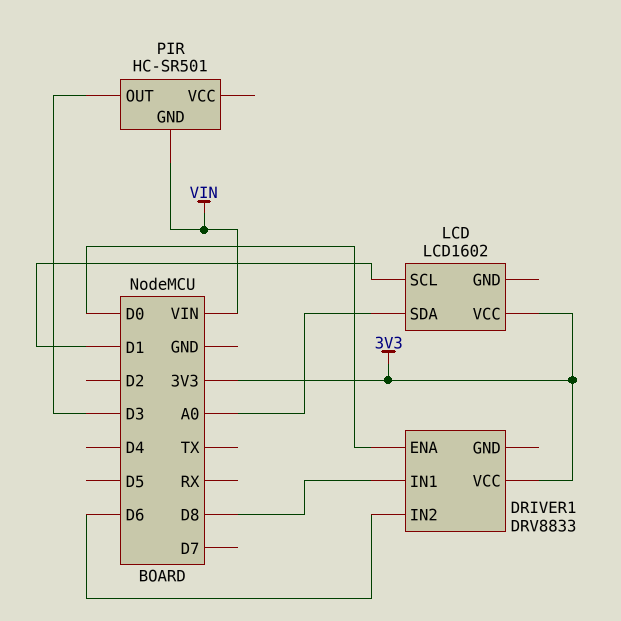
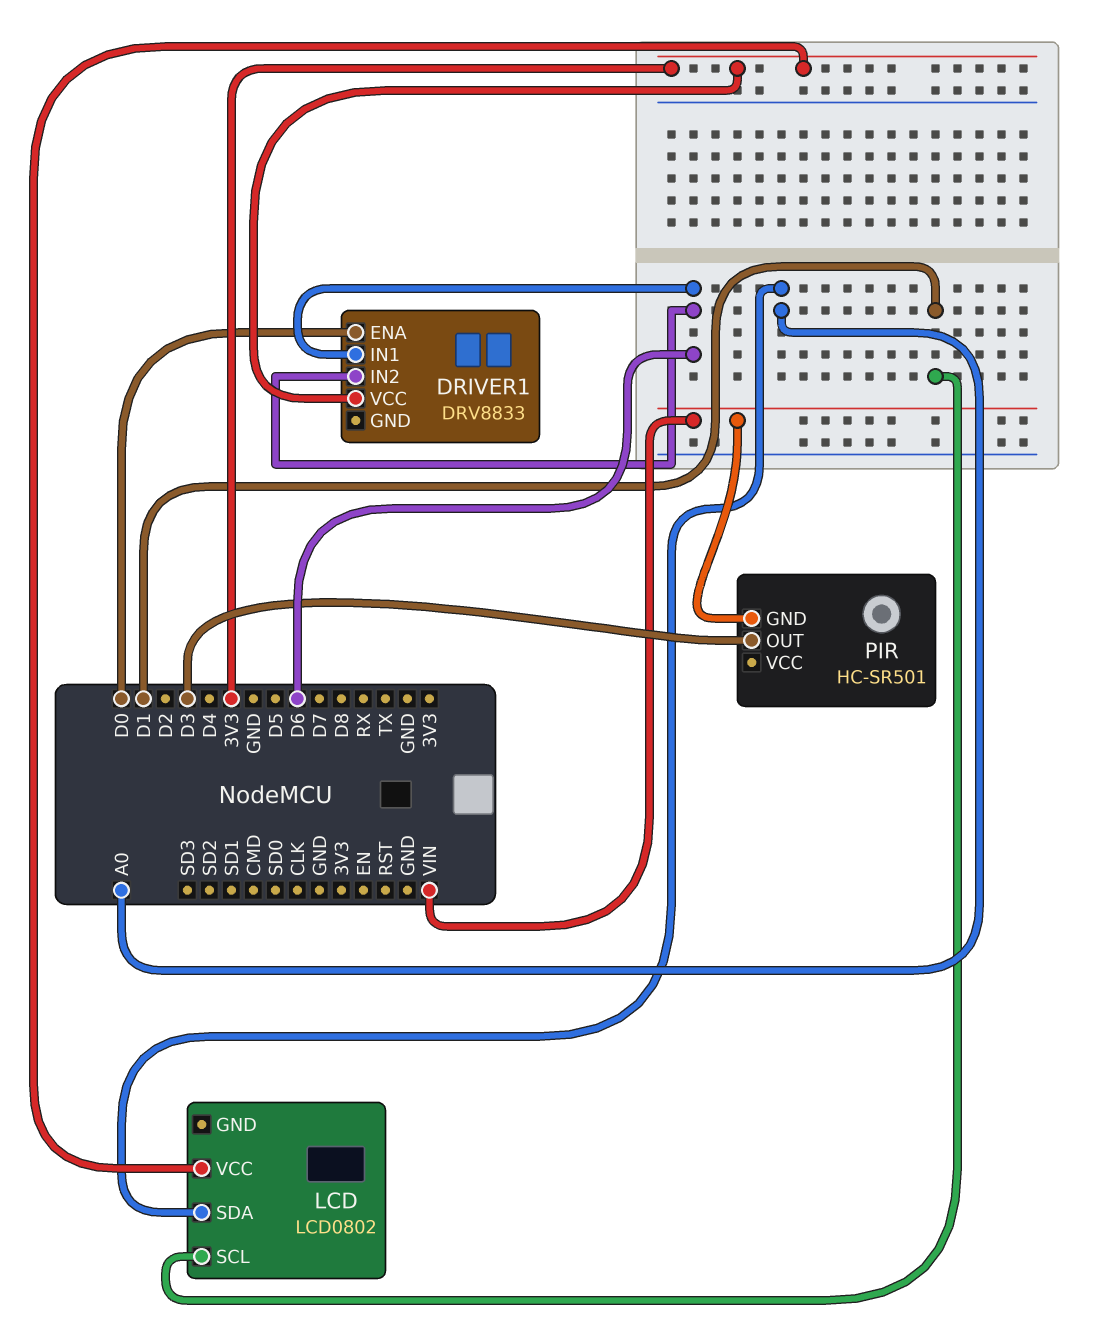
DRIVER1 pin IN1: D8 -> D6
LCD: LCD1602 -> LCD0802

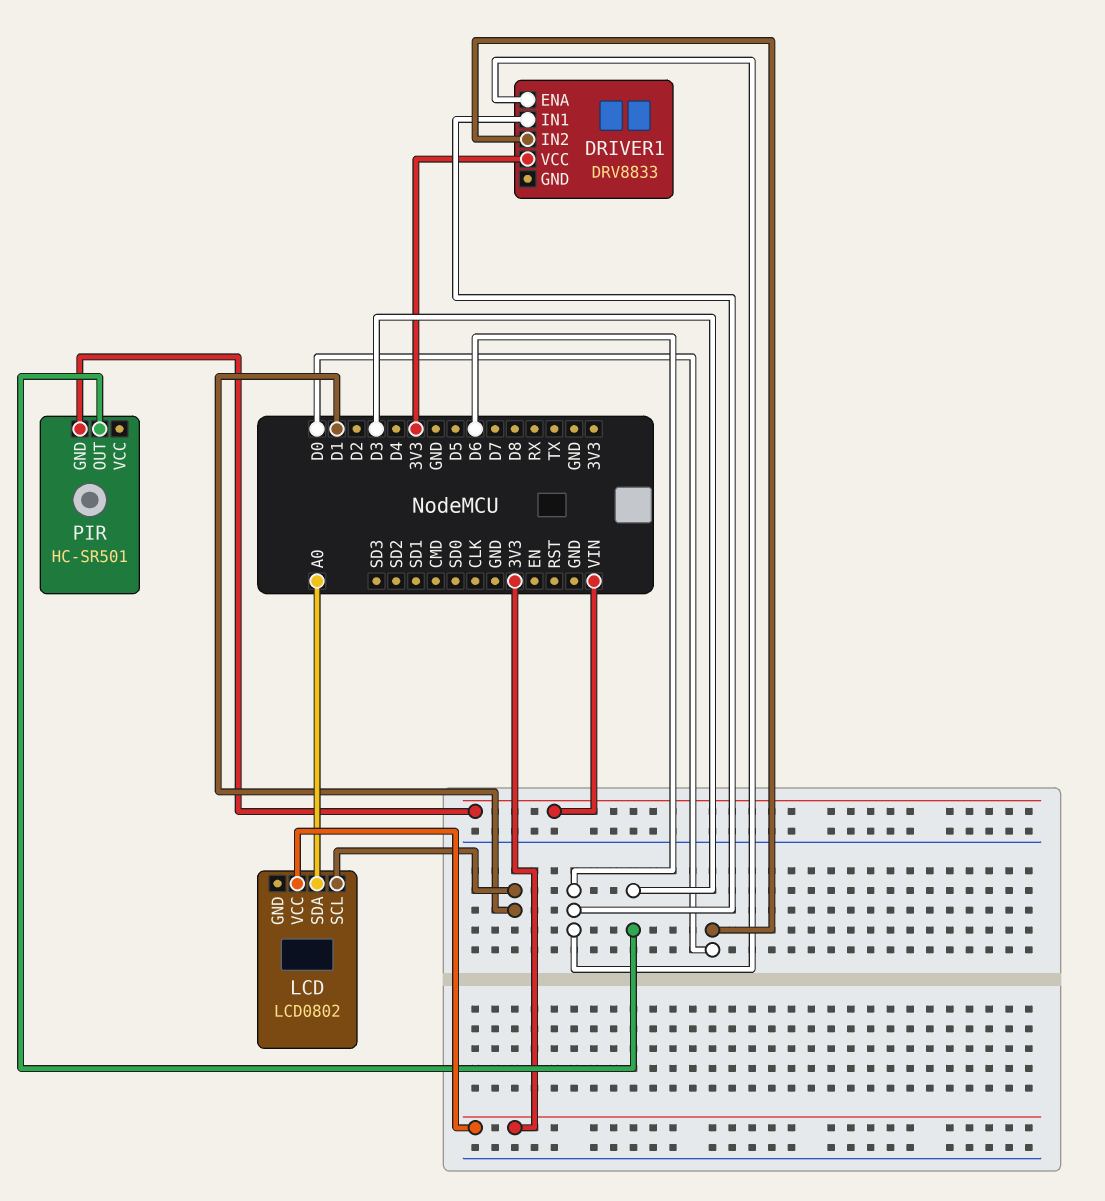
DRIVER1 pin ENA: D0 -> D6
DRIVER1 pin IN2: D6 -> D0

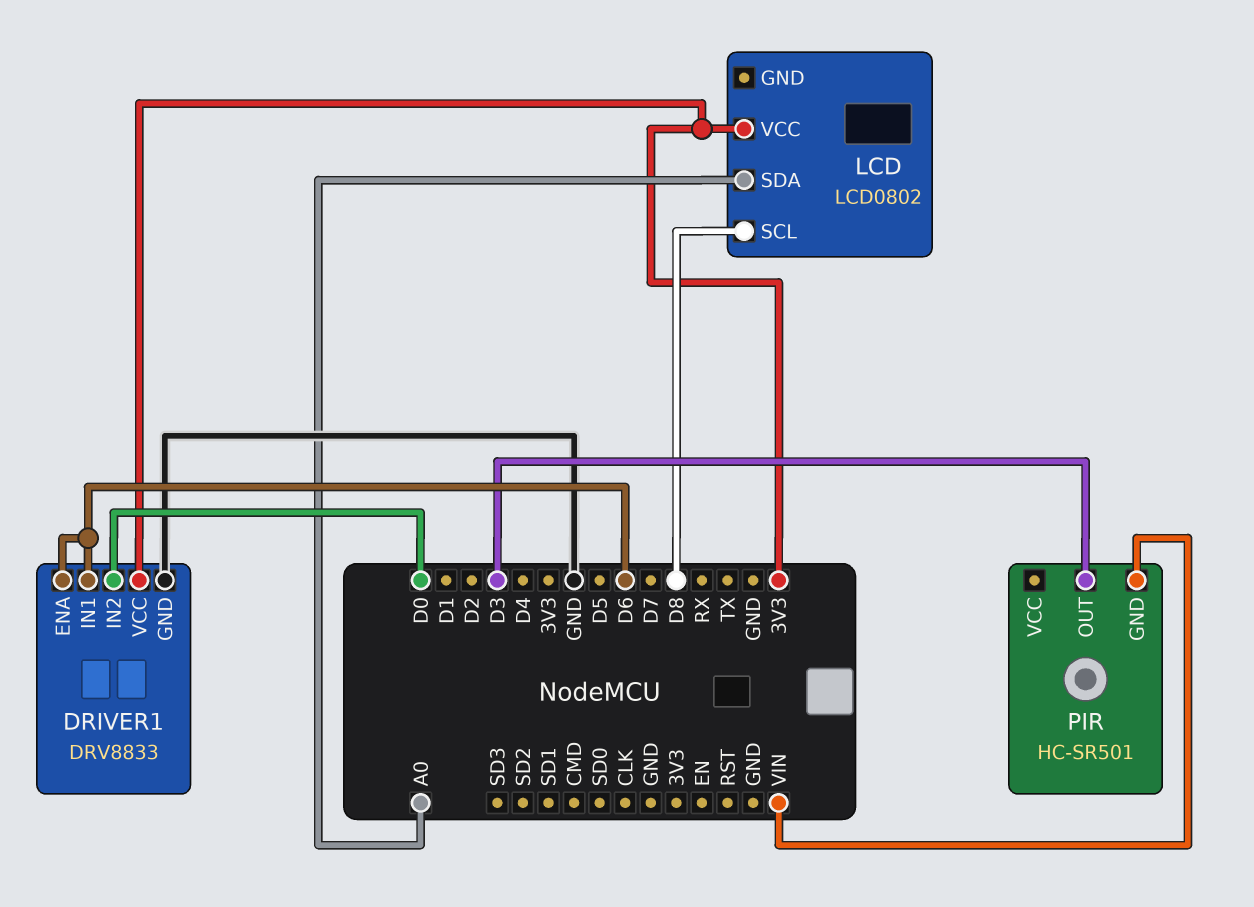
DRIVER1 pin GND: none -> GND
LCD pin SCL: D1 -> D8

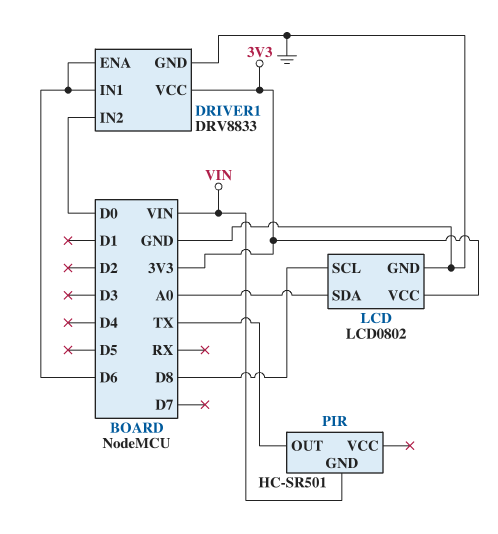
LCD pin GND: none -> GND
PIR pin OUT: D3 -> TX

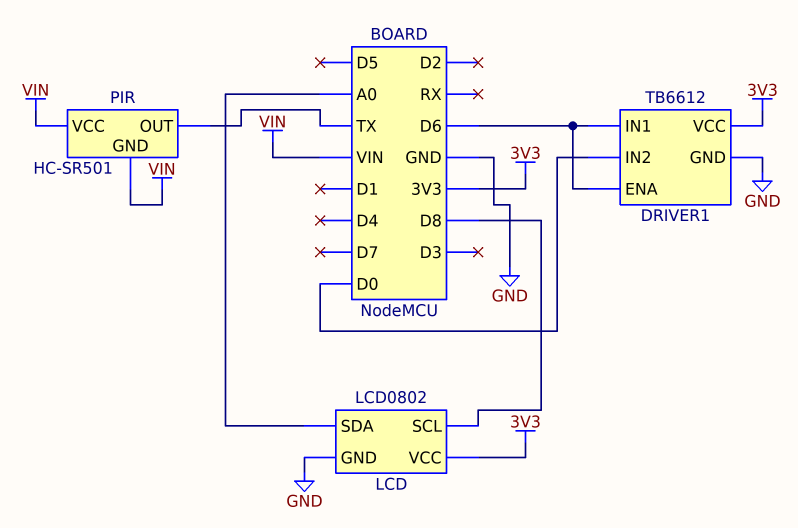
DRIVER1: DRV8833 -> TB6612
PIR pin VCC: none -> VIN

